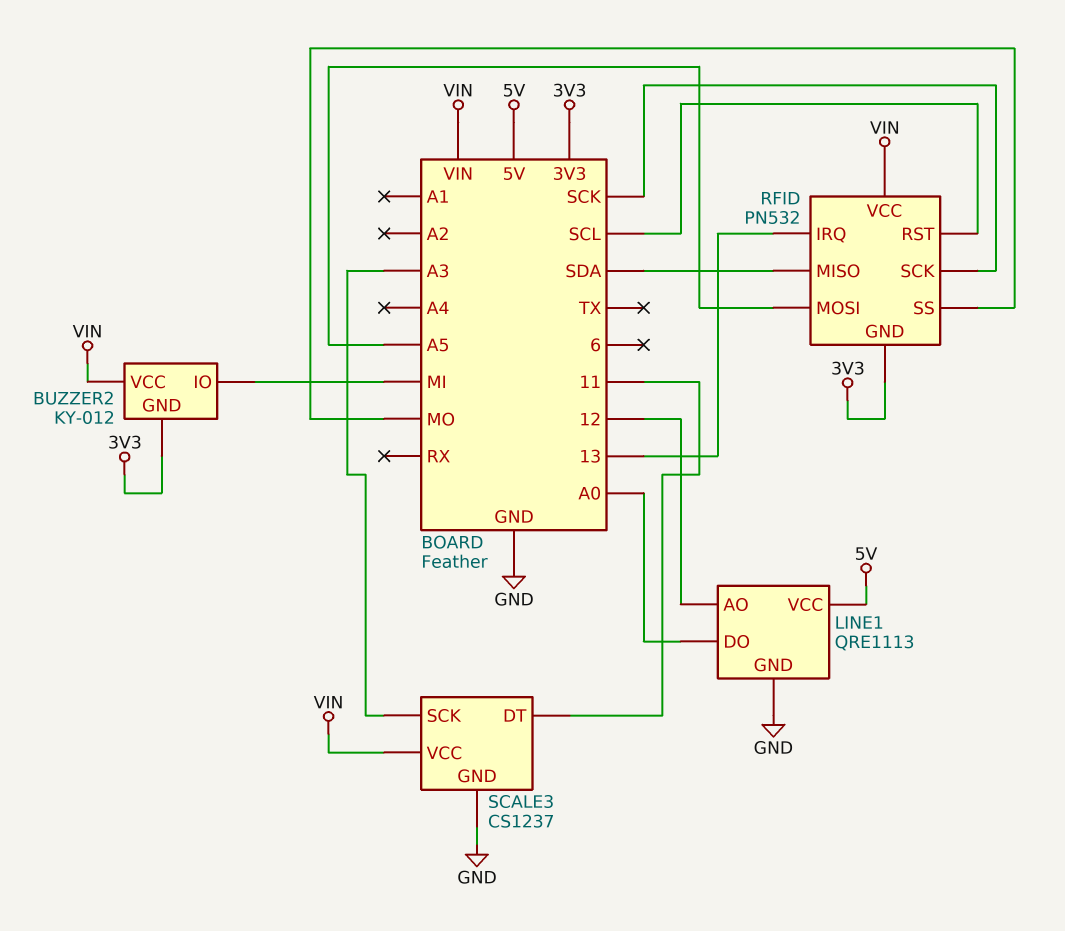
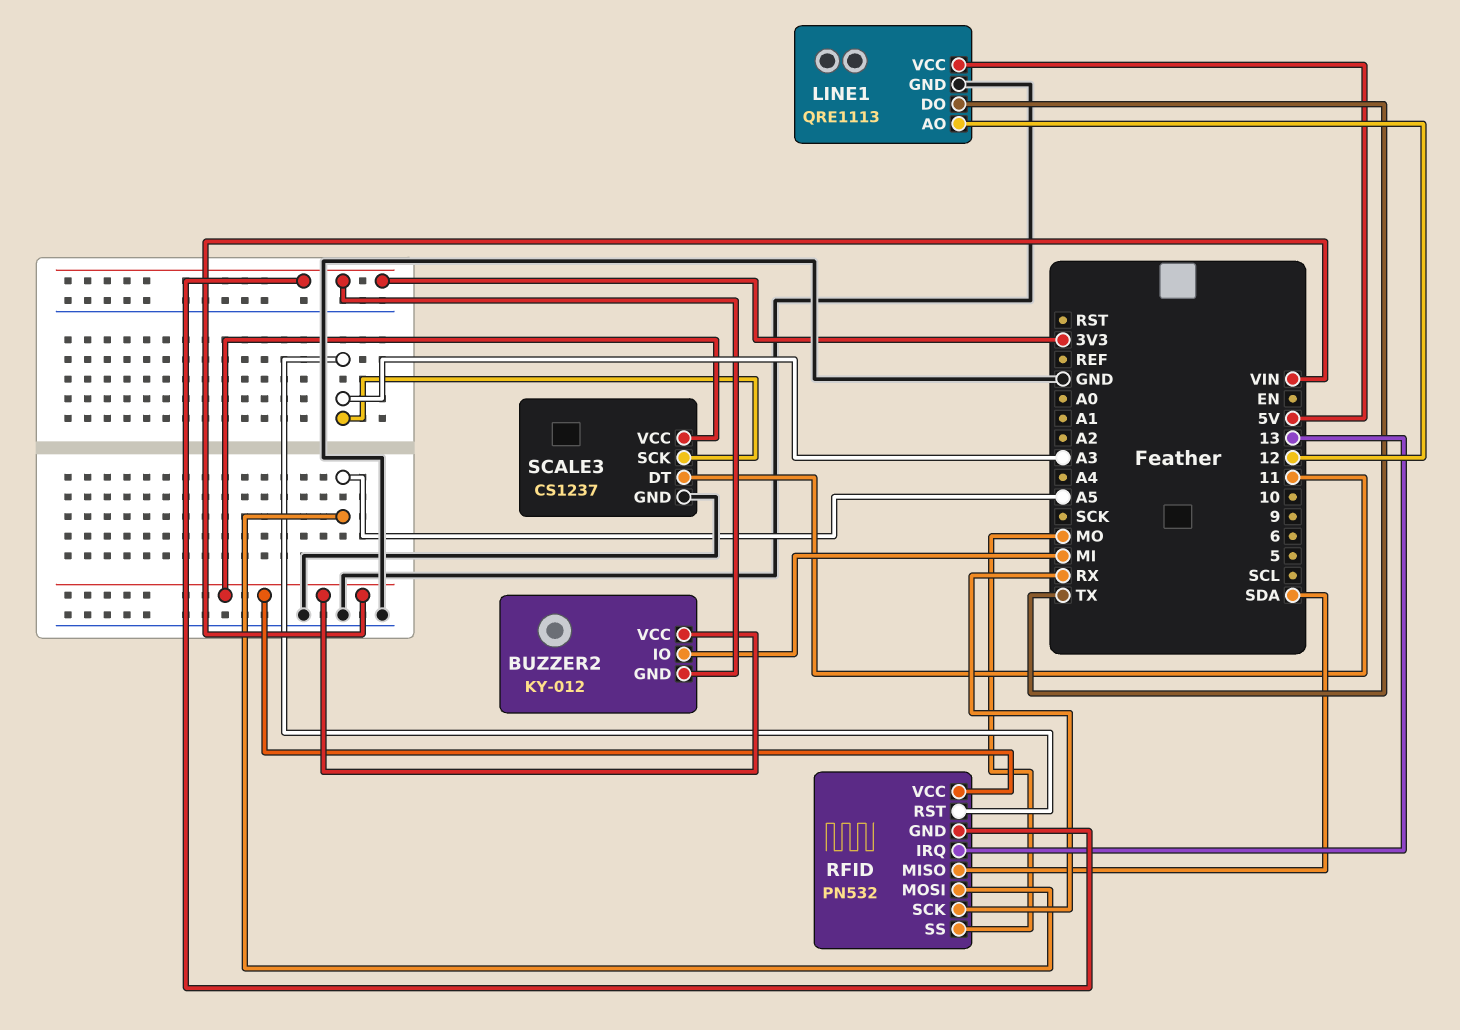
LINE1 pin DO: A0 -> TX
RFID pin RST: SCL -> A3
RFID pin SCK: SCK -> RX

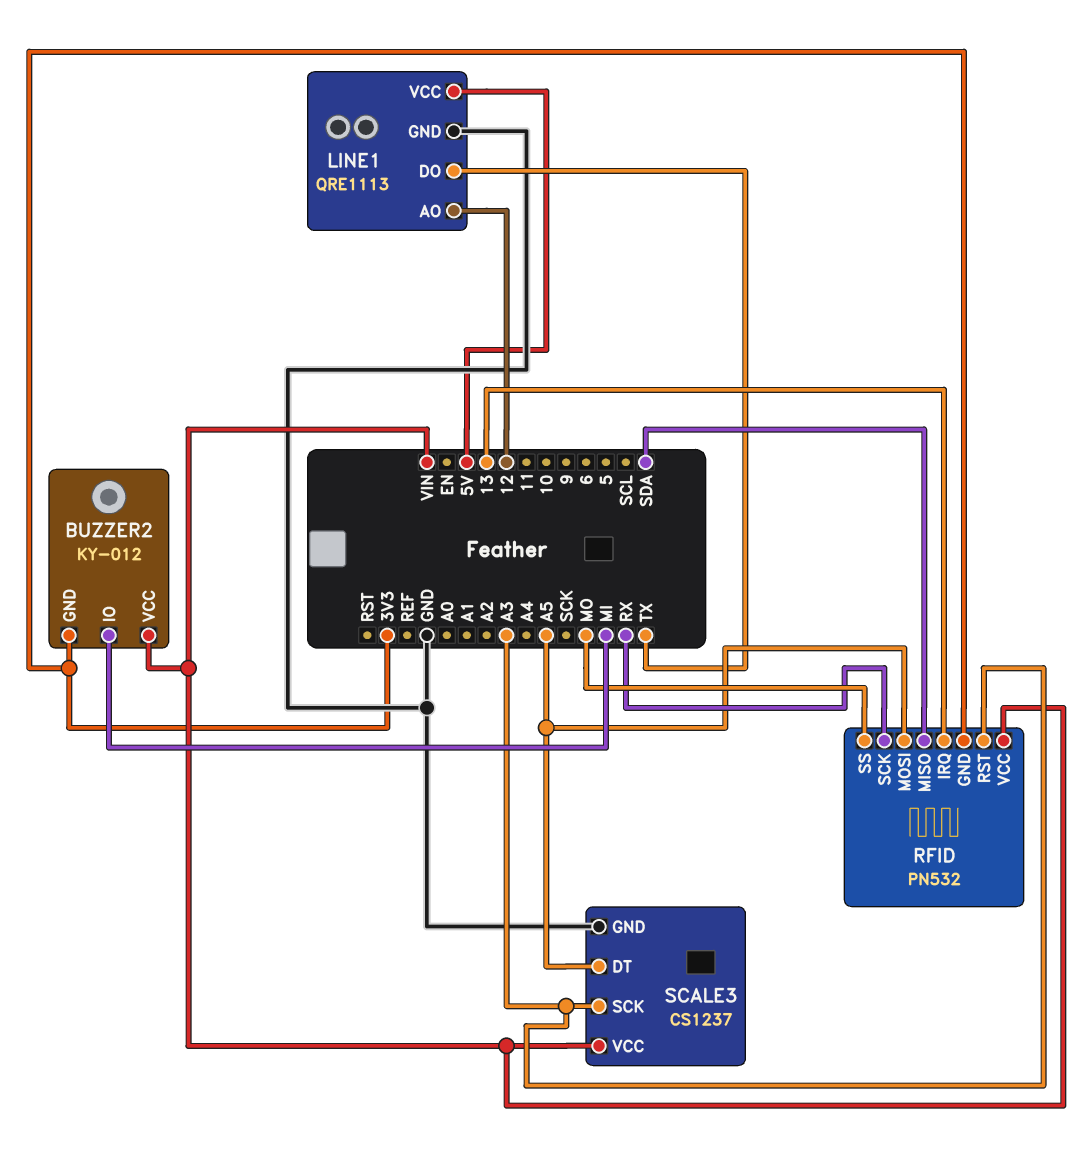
SCALE3 pin DT: 11 -> A5

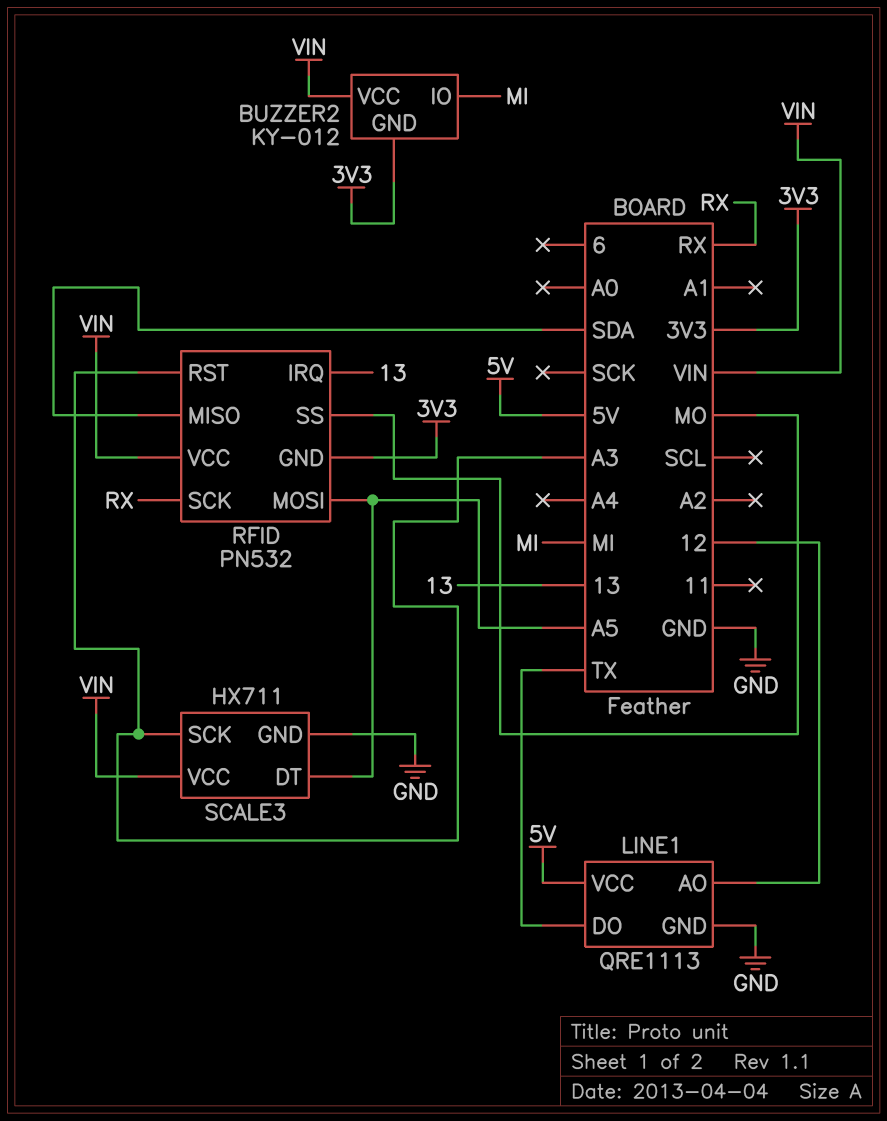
SCALE3: CS1237 -> HX711

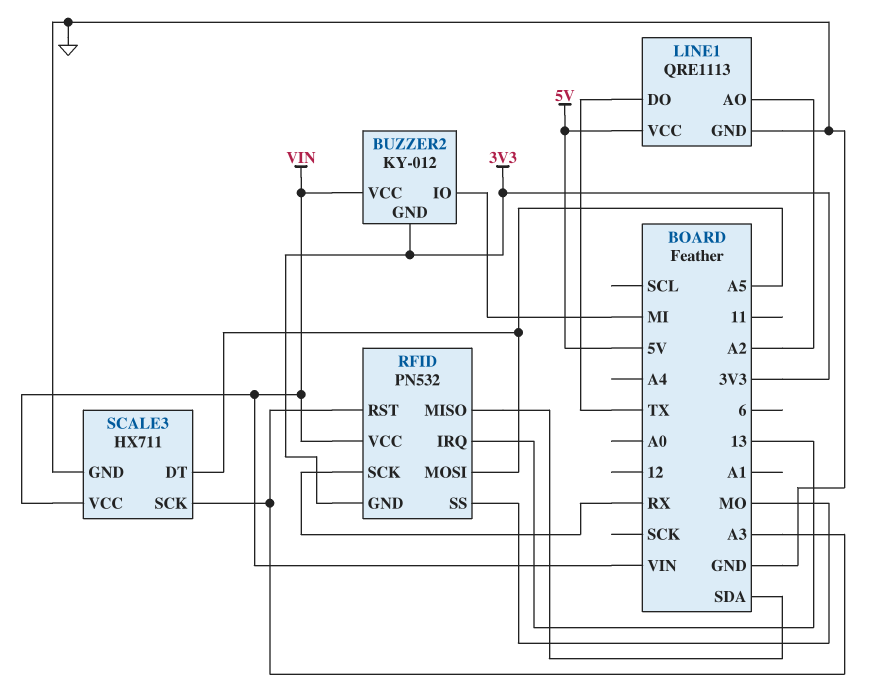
LINE1 pin AO: 12 -> A2

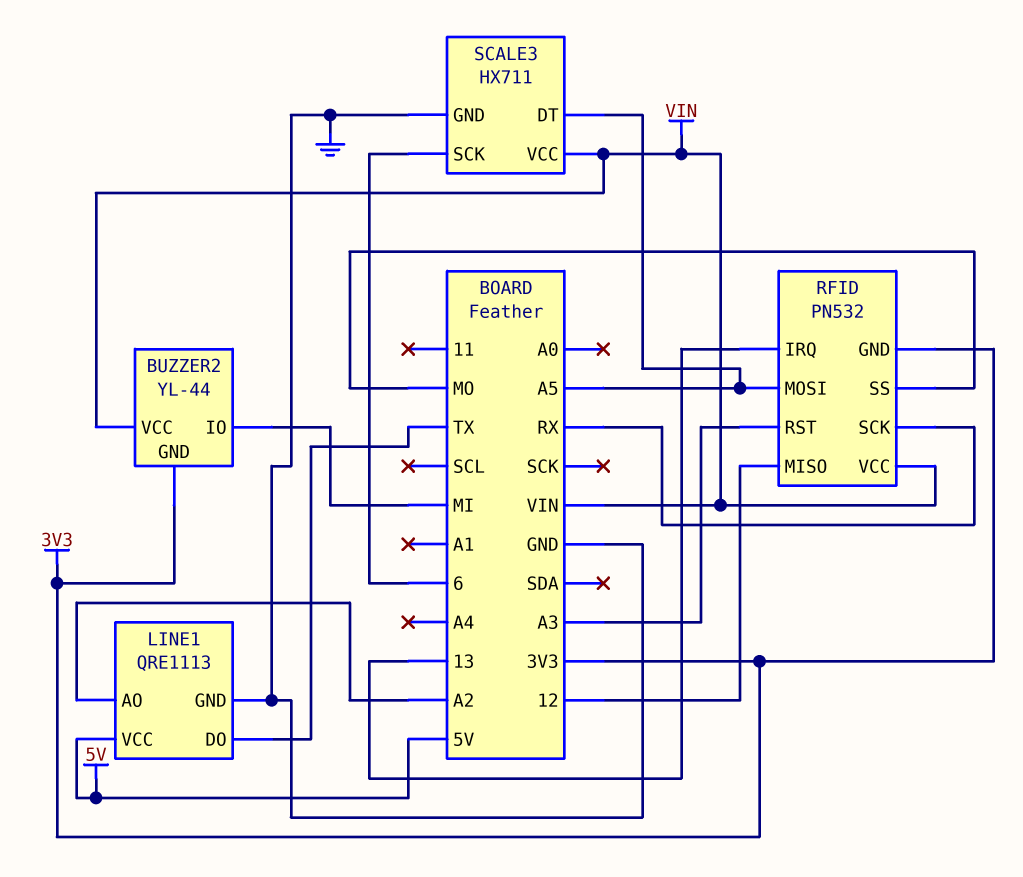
BUZZER2: KY-012 -> YL-44
RFID pin MISO: SDA -> 12
SCALE3 pin SCK: A3 -> 6

